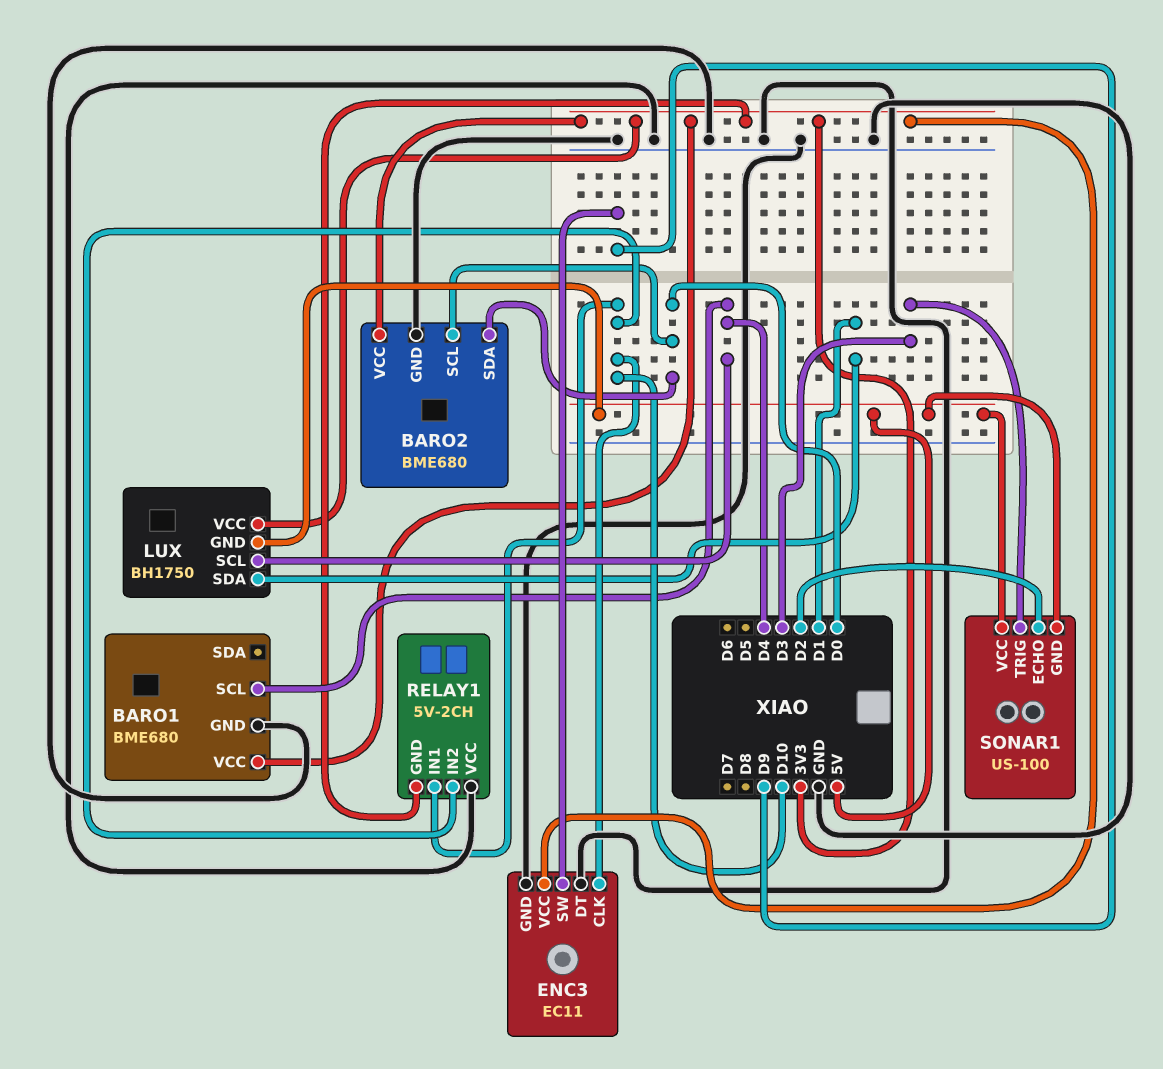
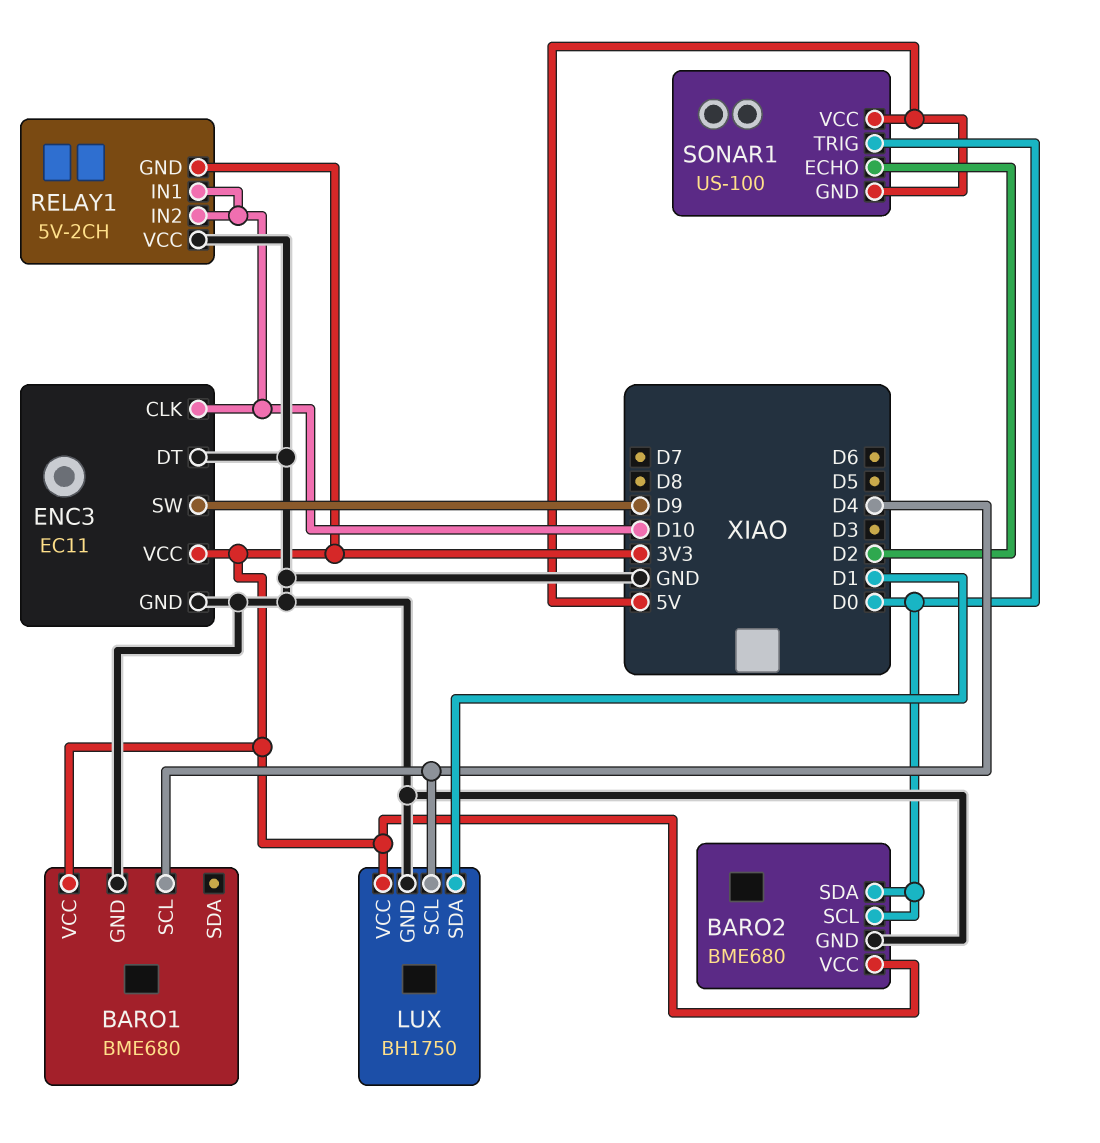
LUX pin GND: 5V -> GND
SONAR1 pin TRIG: D3 -> D0

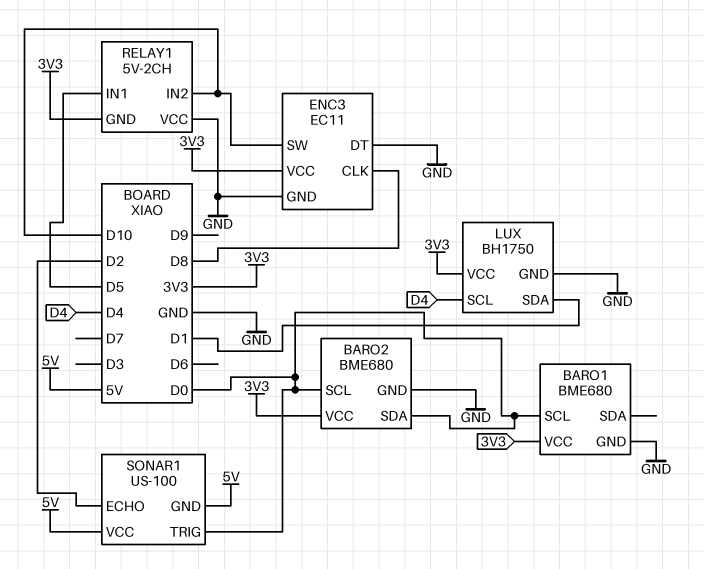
BARO1 pin SCL: D4 -> D0
ENC3 pin CLK: D10 -> D8
ENC3 pin SW: D9 -> D10
RELAY1 pin IN1: D10 -> D5

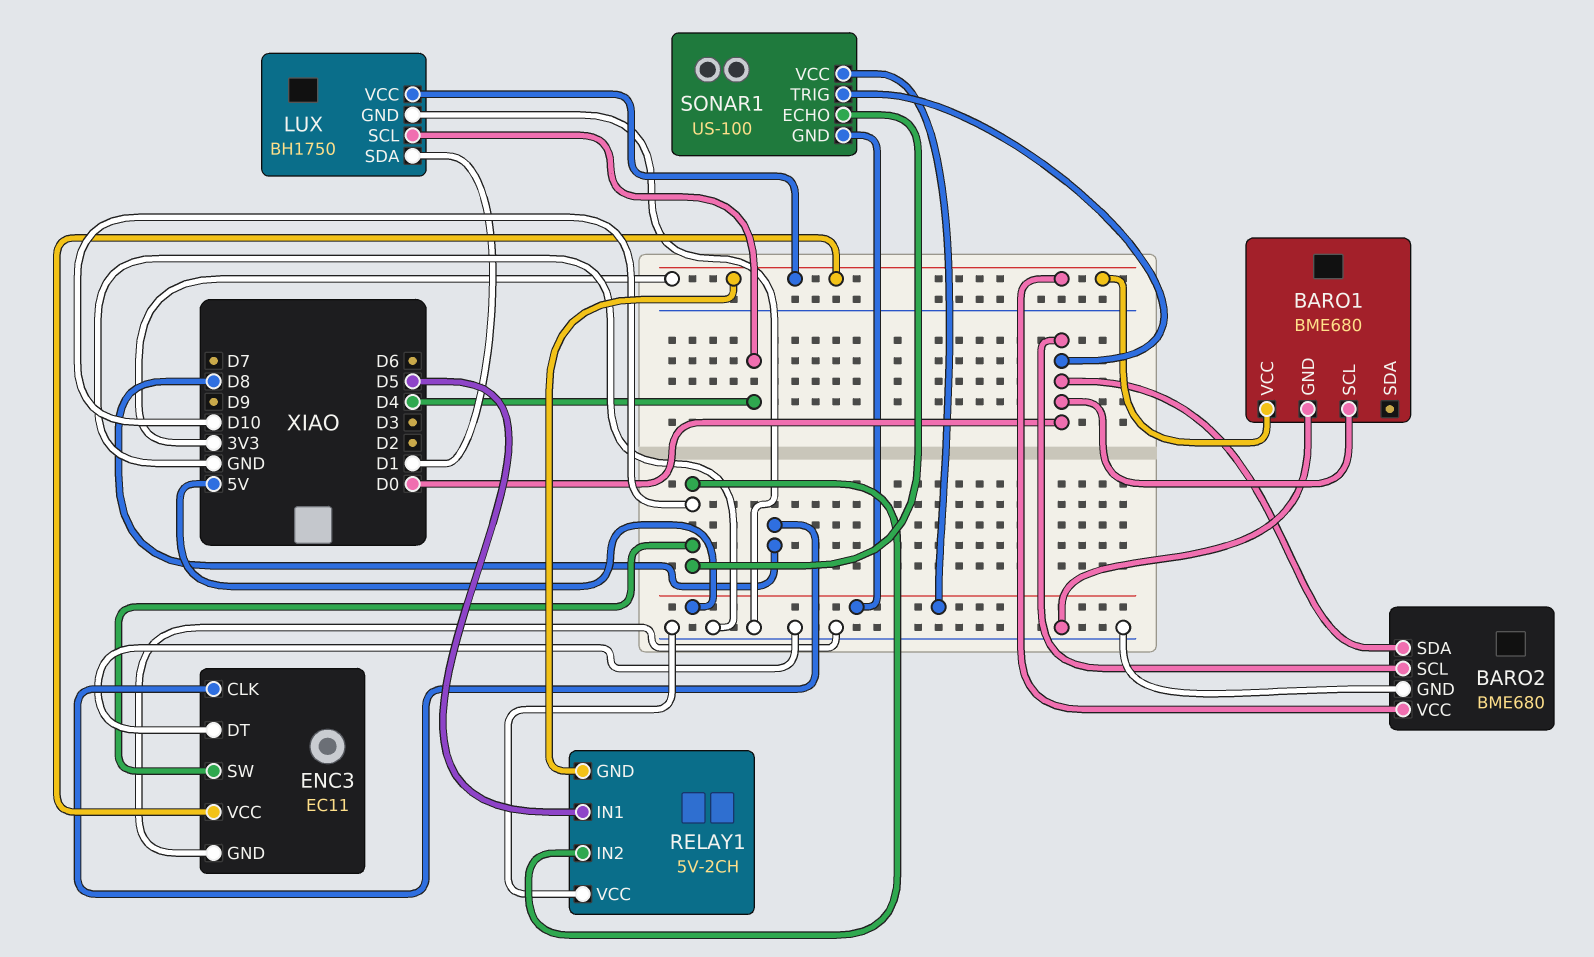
SONAR1 pin ECHO: D2 -> D10

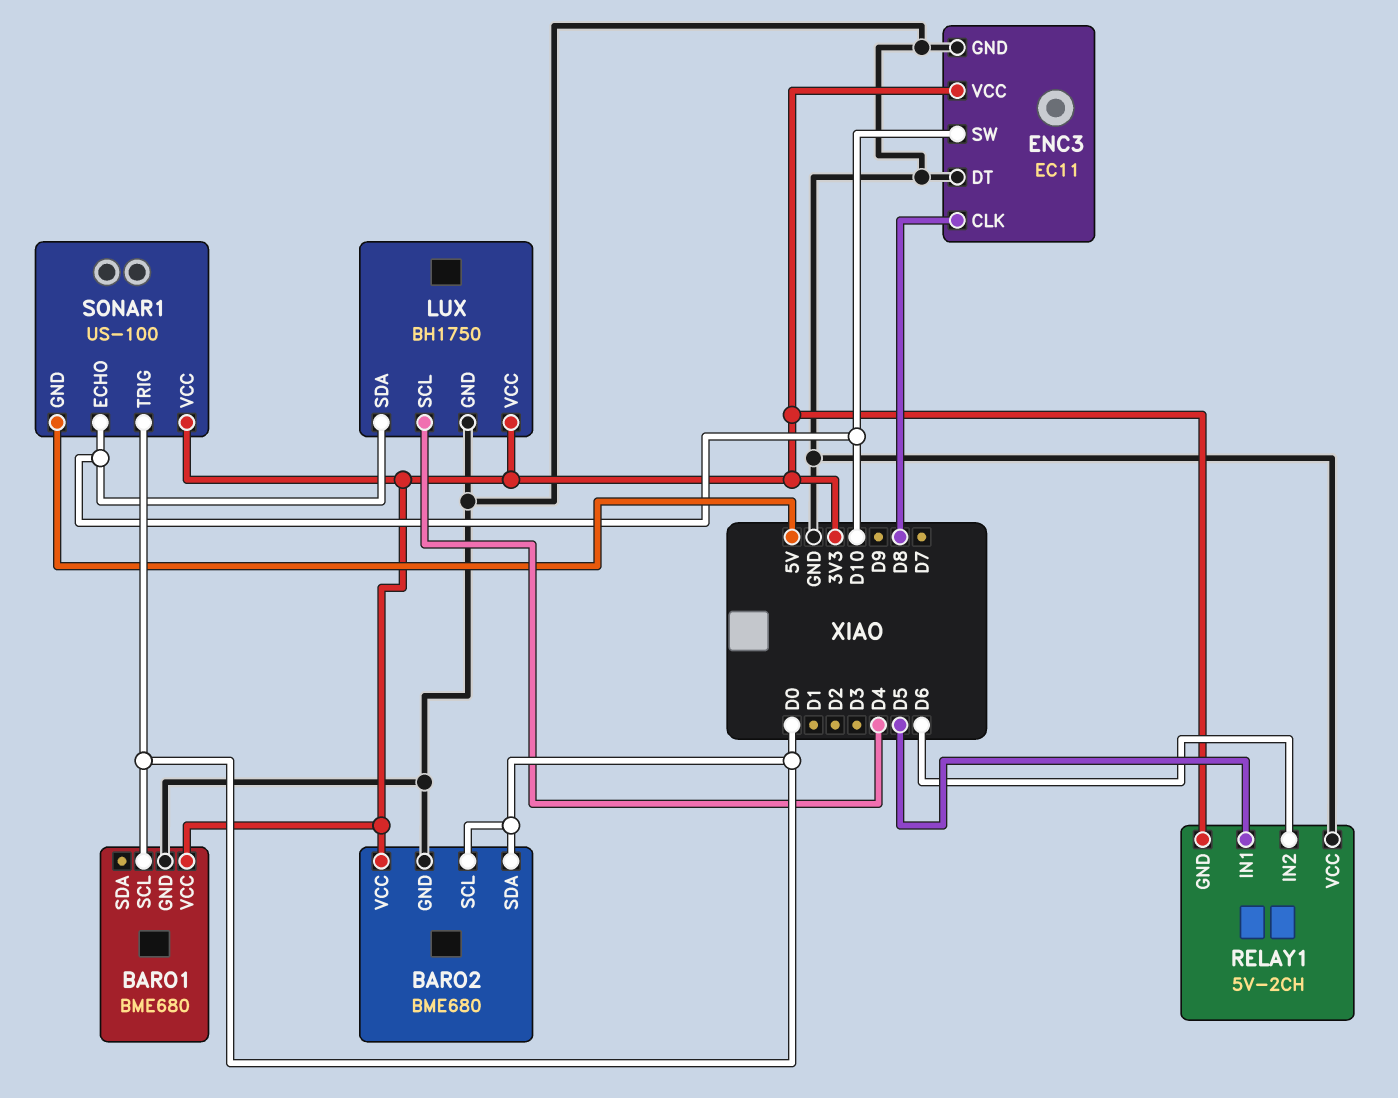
LUX pin SDA: D1 -> D10
RELAY1 pin IN2: D10 -> D6
SONAR1 pin VCC: 5V -> 3V3

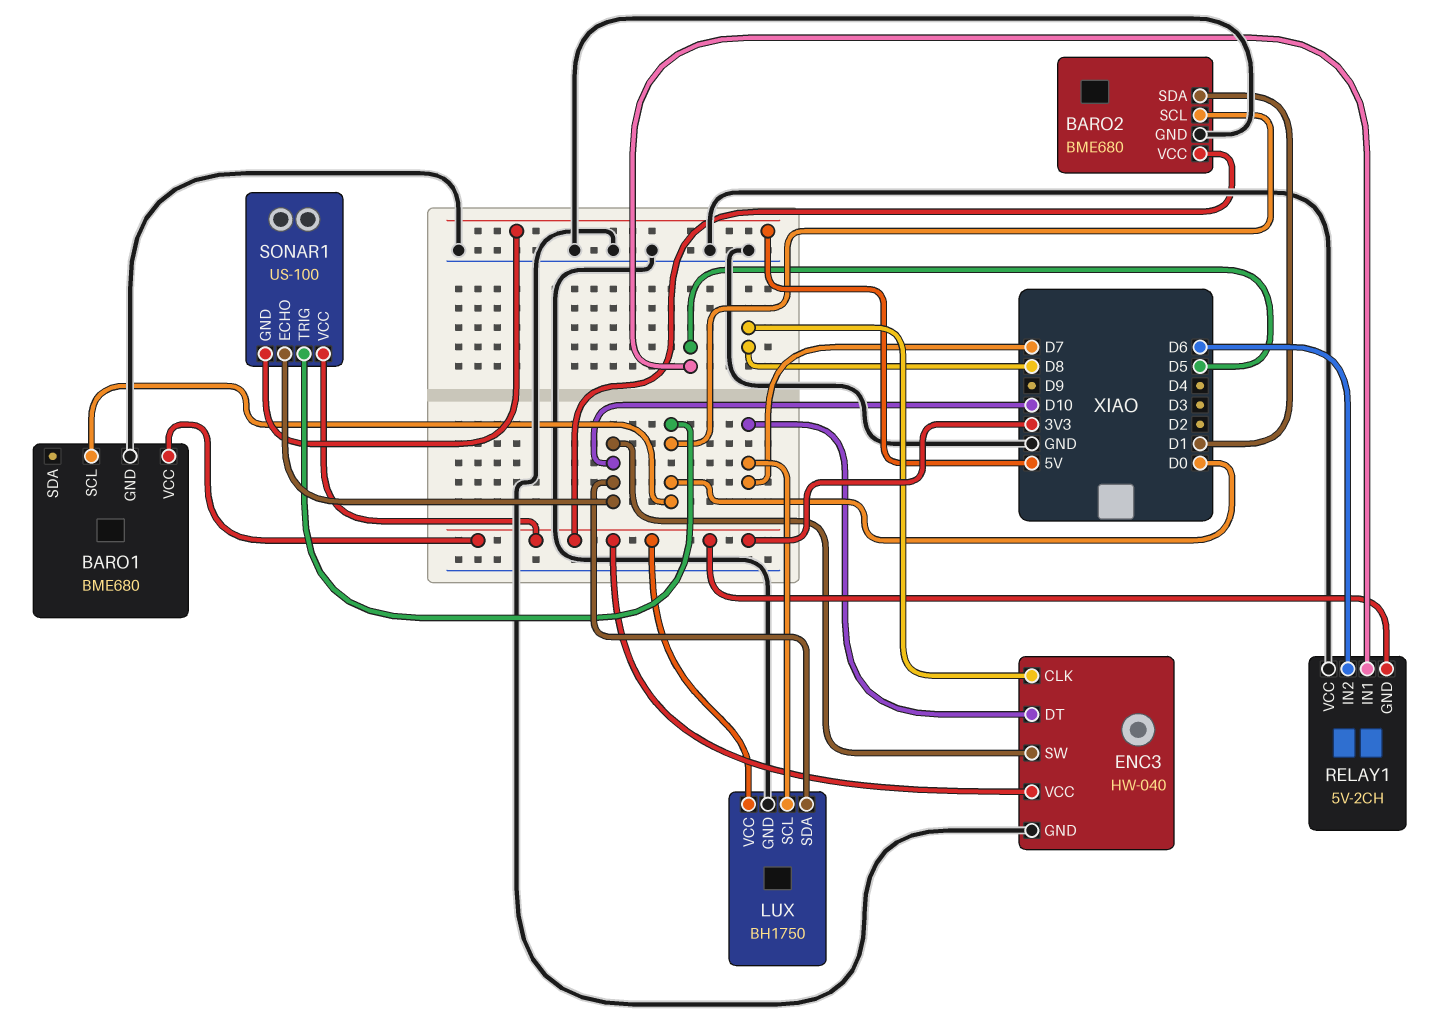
BARO2 pin SDA: D0 -> D1
ENC3: EC11 -> HW-040
ENC3 pin DT: GND -> D7
LUX pin SCL: D4 -> D7

